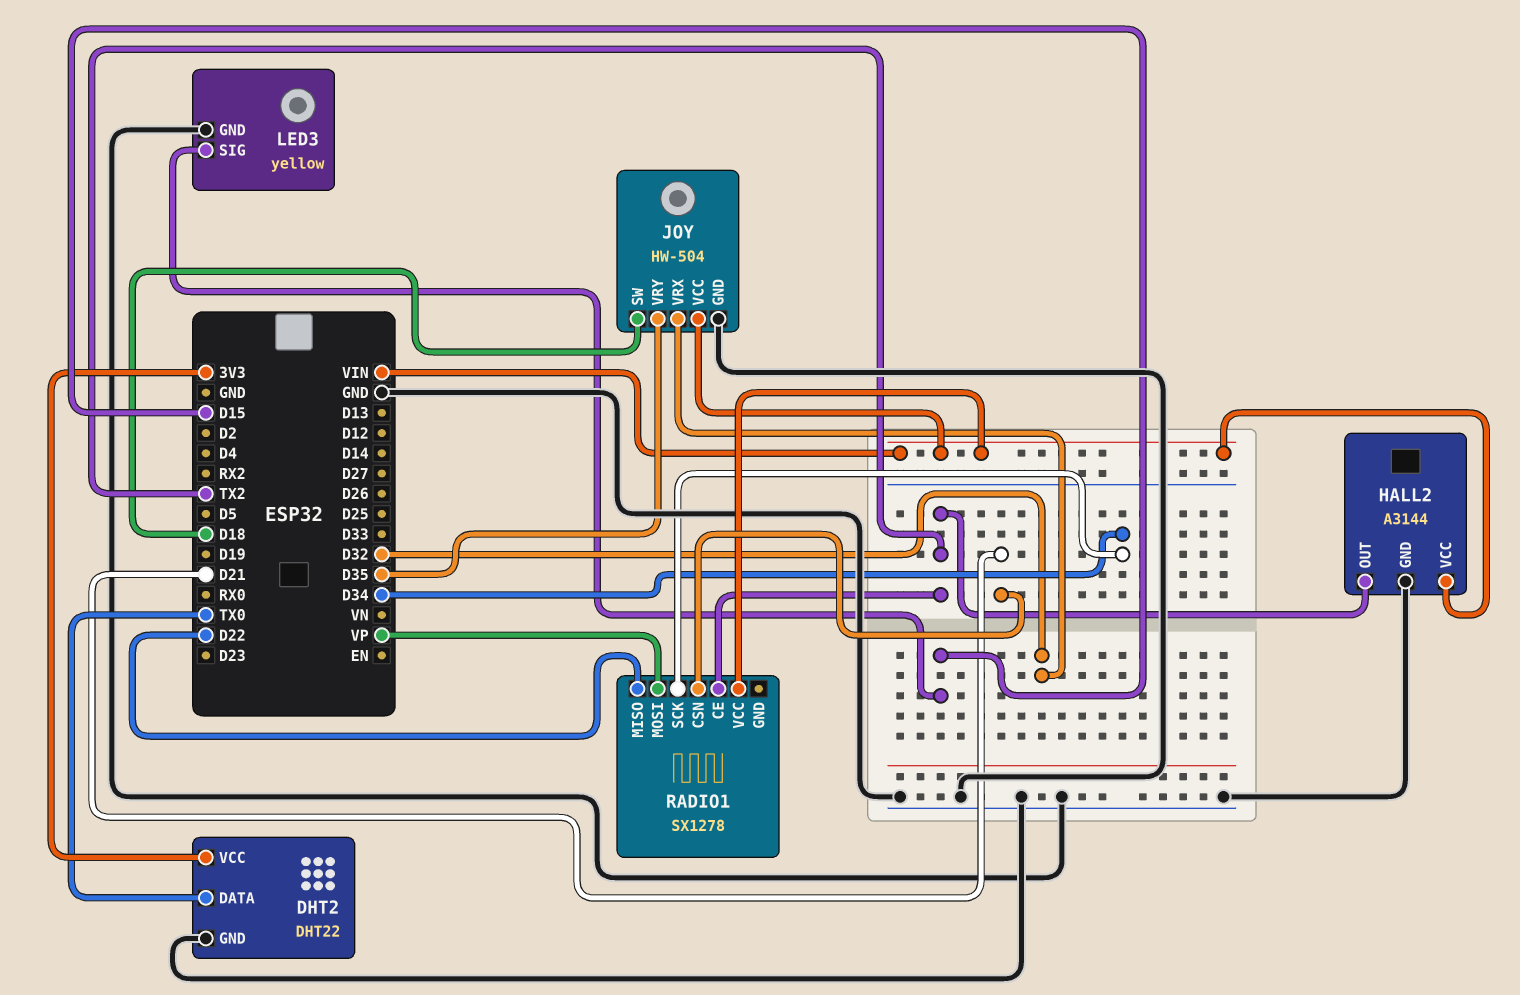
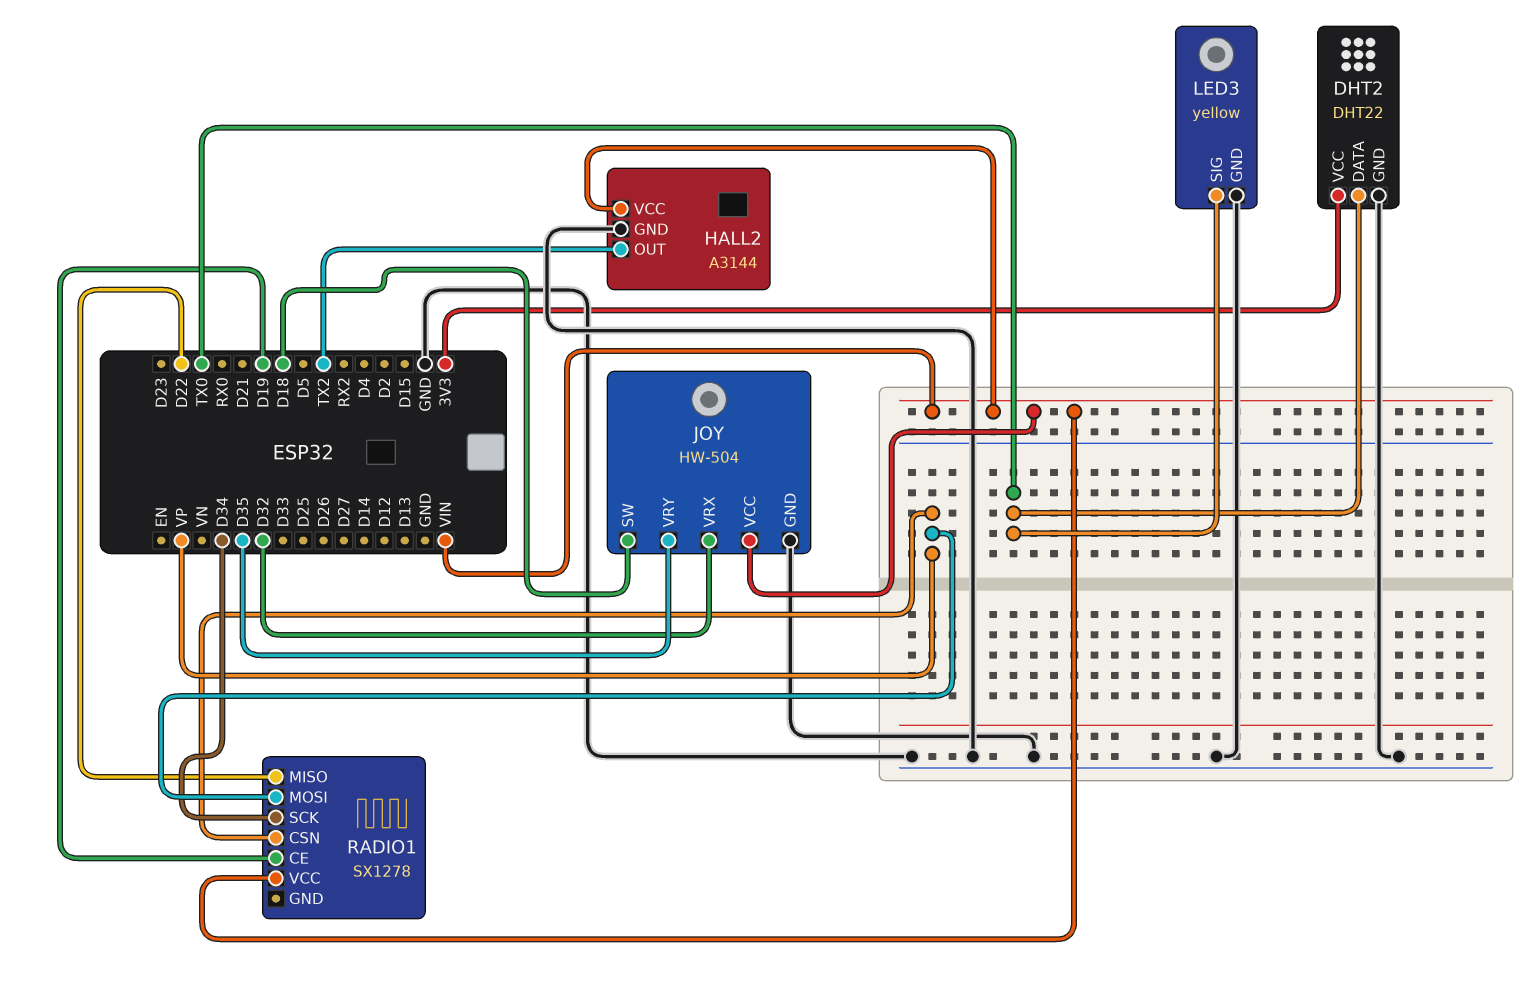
LED3 pin SIG: D15 -> TX0
RADIO1 pin CE: TX2 -> D19
RADIO1 pin CSN: D21 -> VP

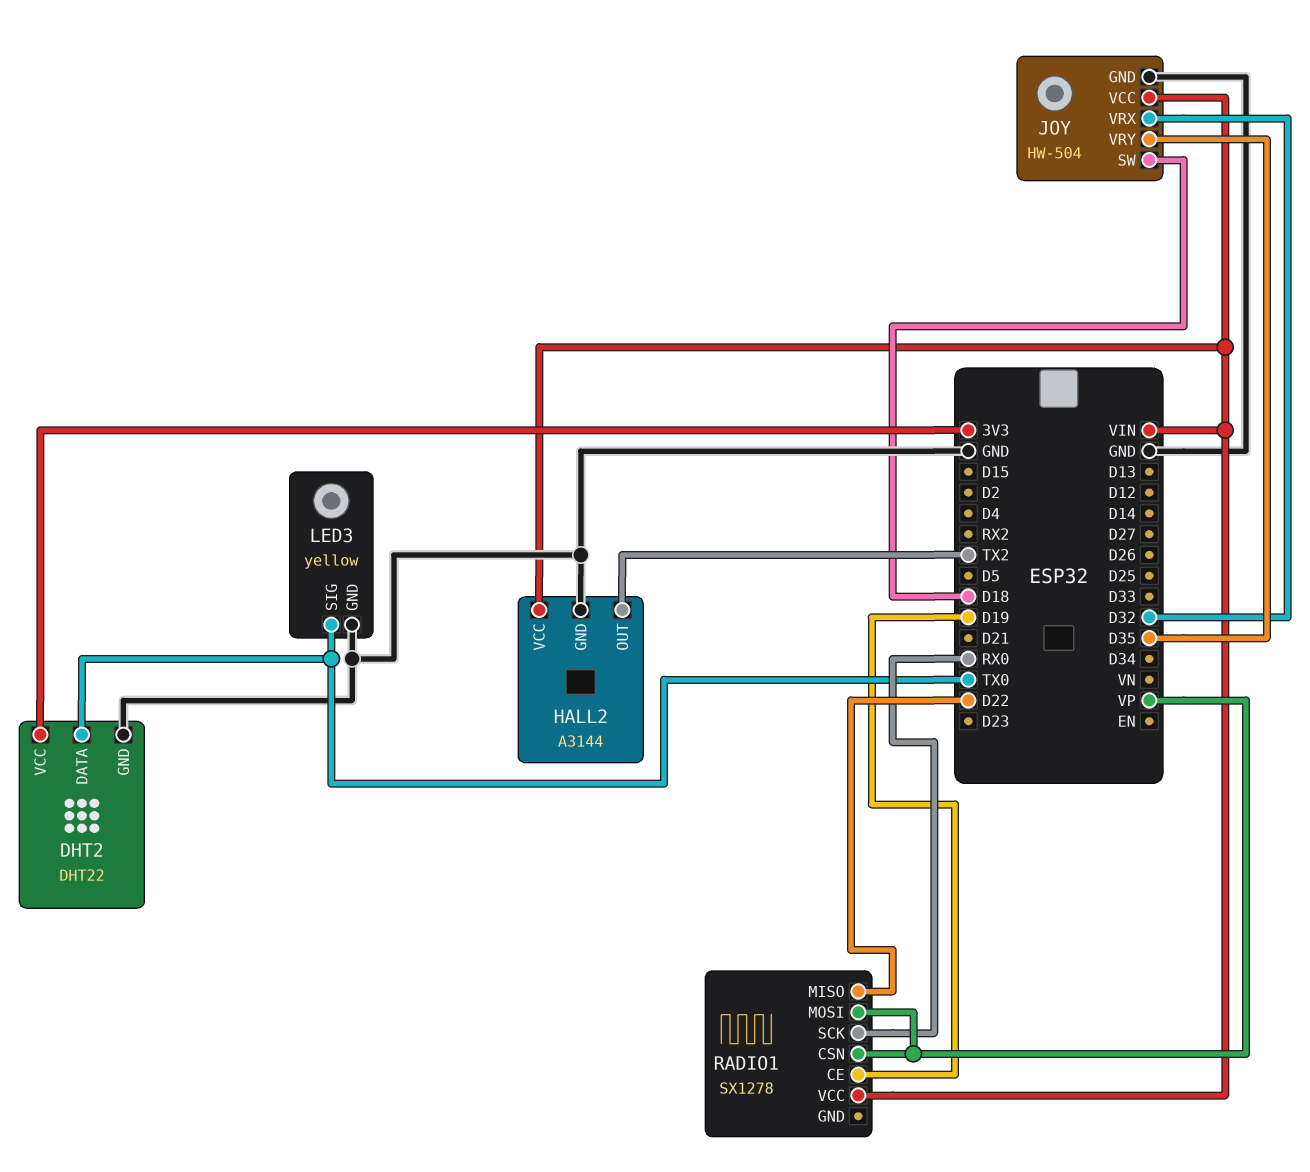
RADIO1 pin SCK: D34 -> RX0

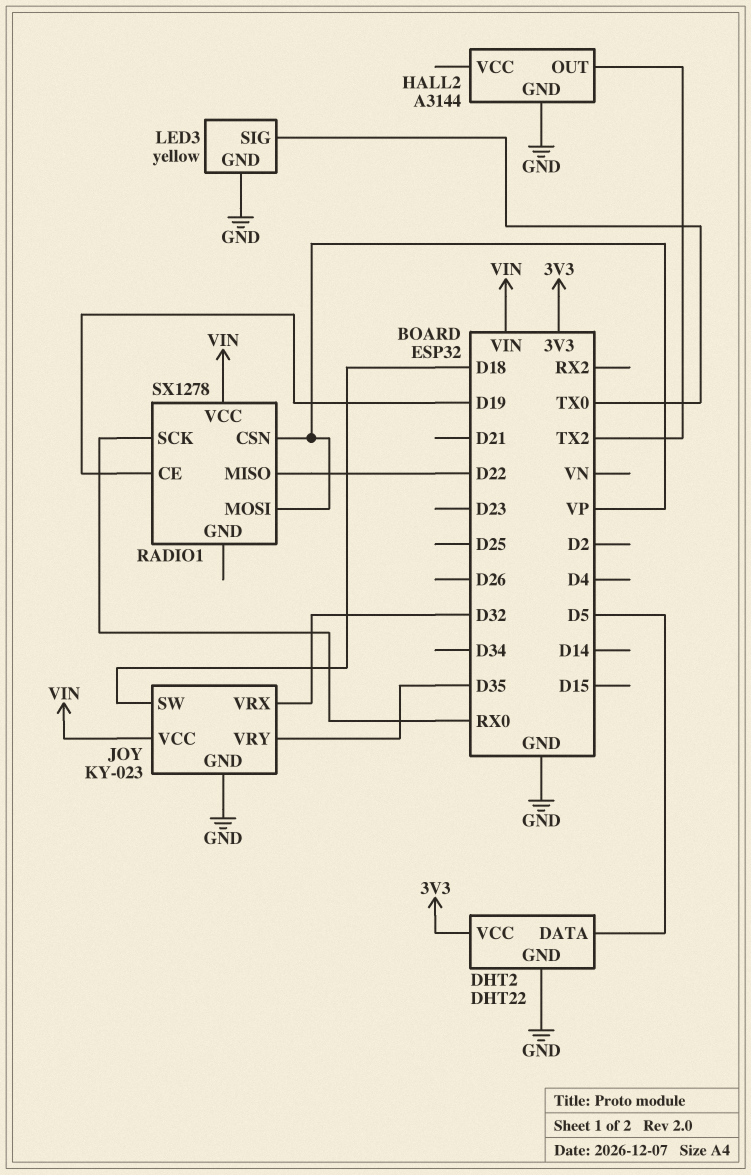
DHT2 pin DATA: TX0 -> D5
HALL2 pin VCC: VIN -> none
JOY: HW-504 -> KY-023

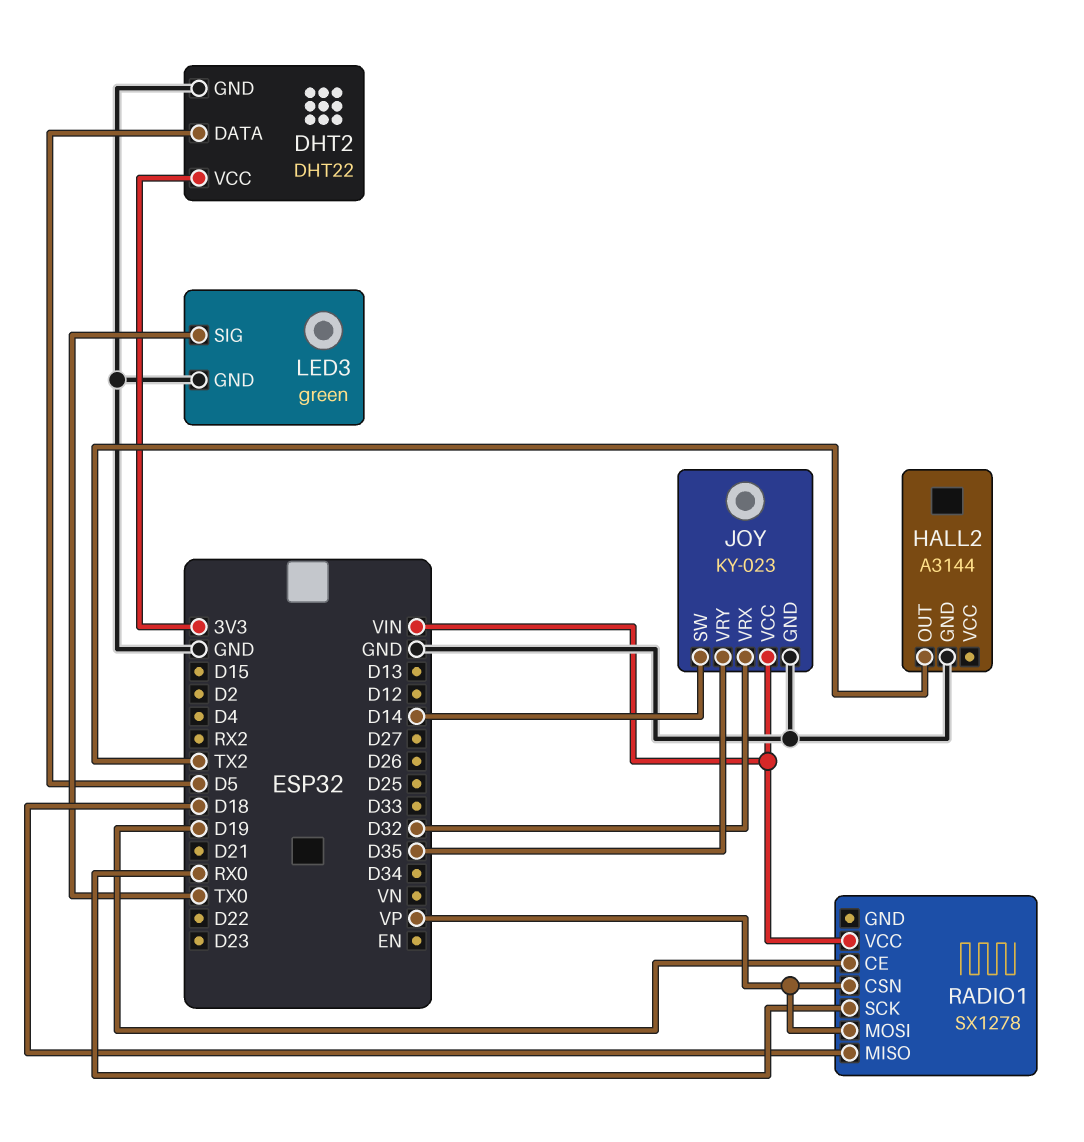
JOY pin SW: D18 -> D14
LED3: yellow -> green
RADIO1 pin MISO: D22 -> D18

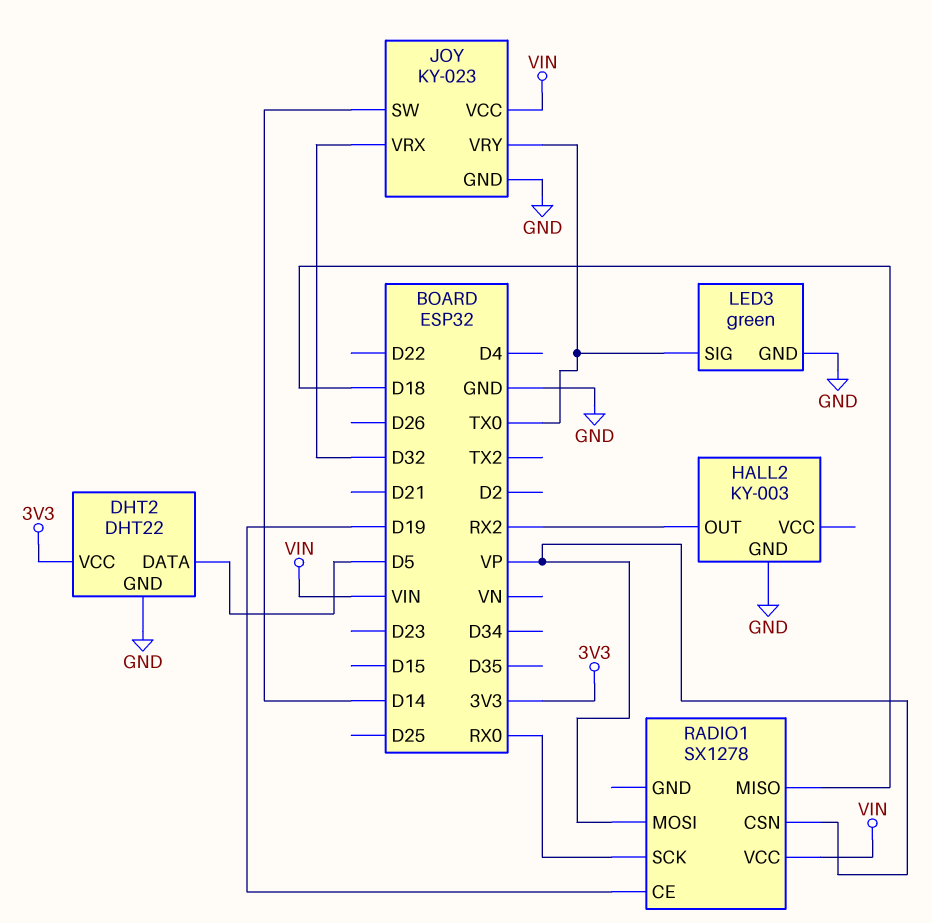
HALL2: A3144 -> KY-003
HALL2 pin OUT: TX2 -> RX2
JOY pin VRY: D35 -> TX0

